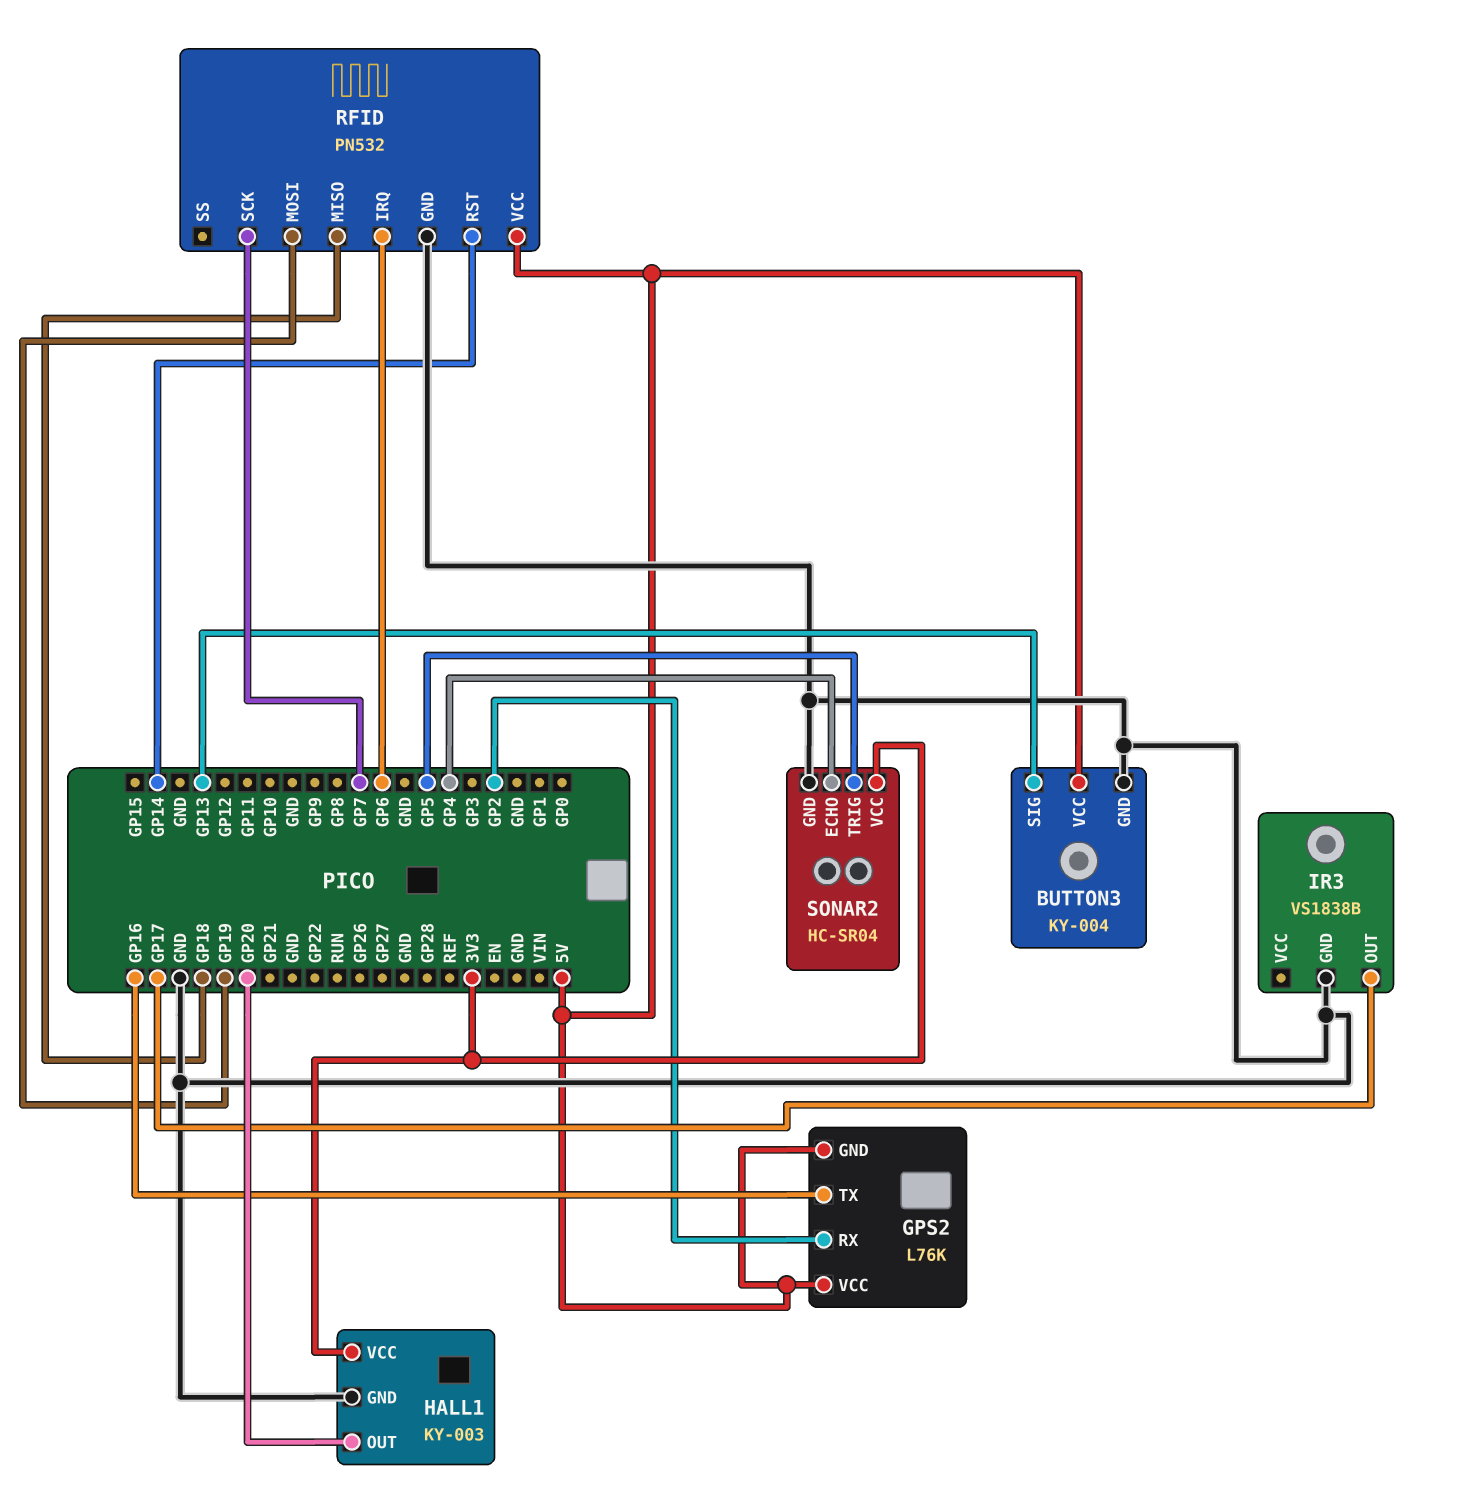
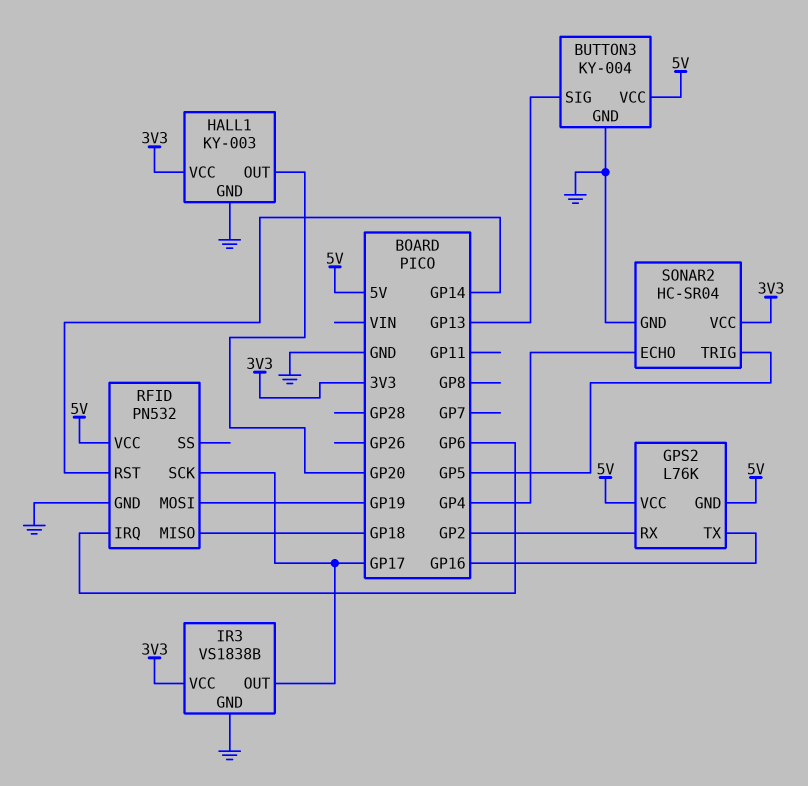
IR3 pin VCC: none -> 3V3
RFID pin SCK: GP7 -> GP17

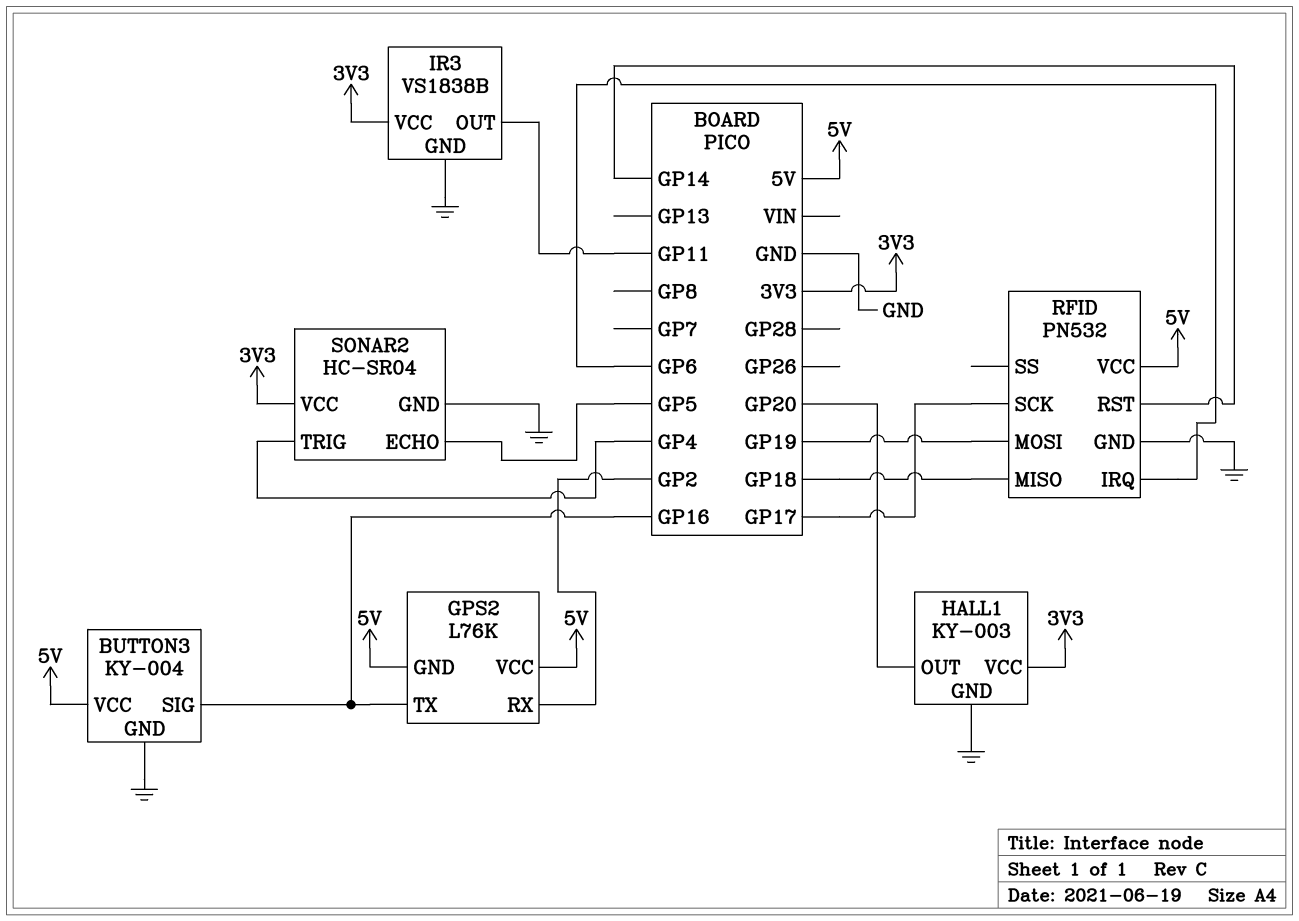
BUTTON3 pin SIG: GP13 -> GP16
IR3 pin OUT: GP17 -> GP11
SONAR2 pin ECHO: GP4 -> GP5
SONAR2 pin TRIG: GP5 -> GP4

